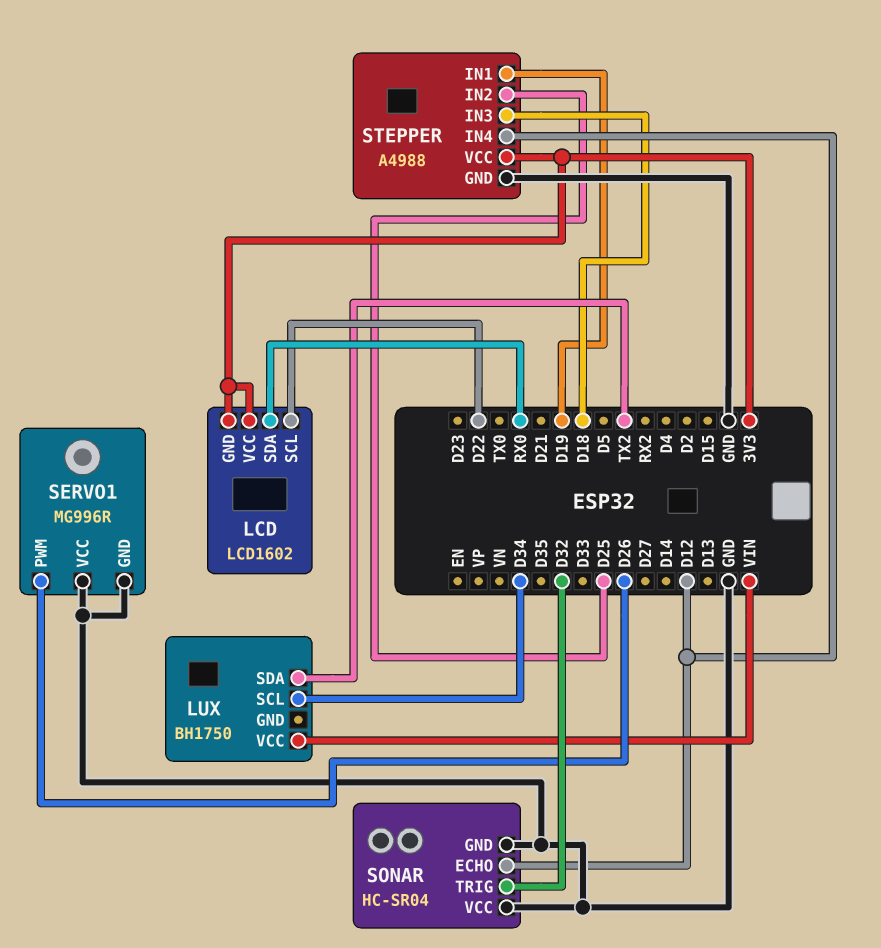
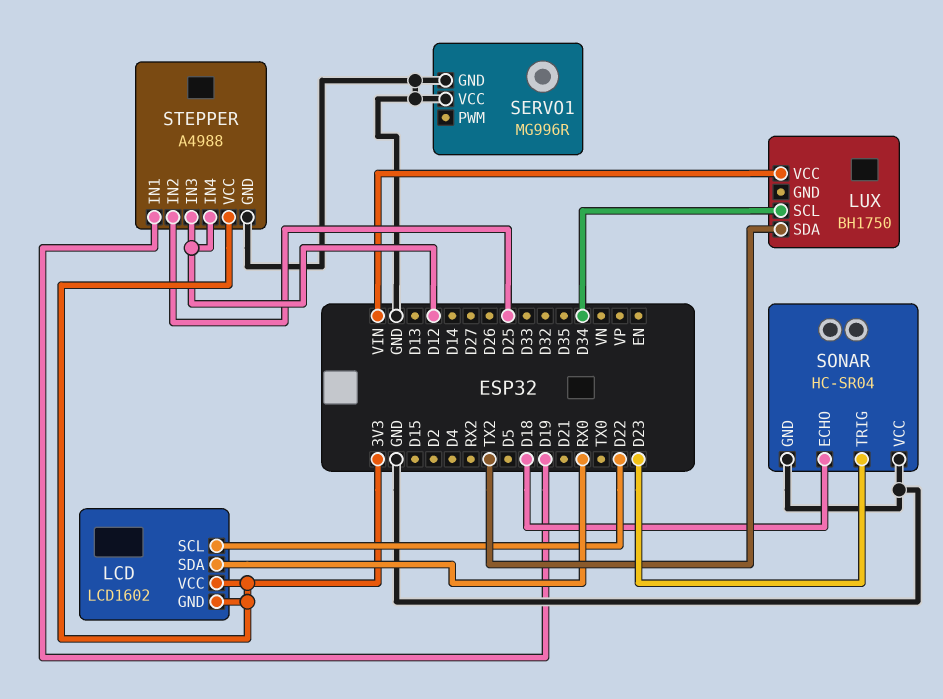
SERVO1 pin PWM: D26 -> none
SONAR pin ECHO: D12 -> D18
SONAR pin TRIG: D32 -> D23
STEPPER pin IN3: D18 -> D12

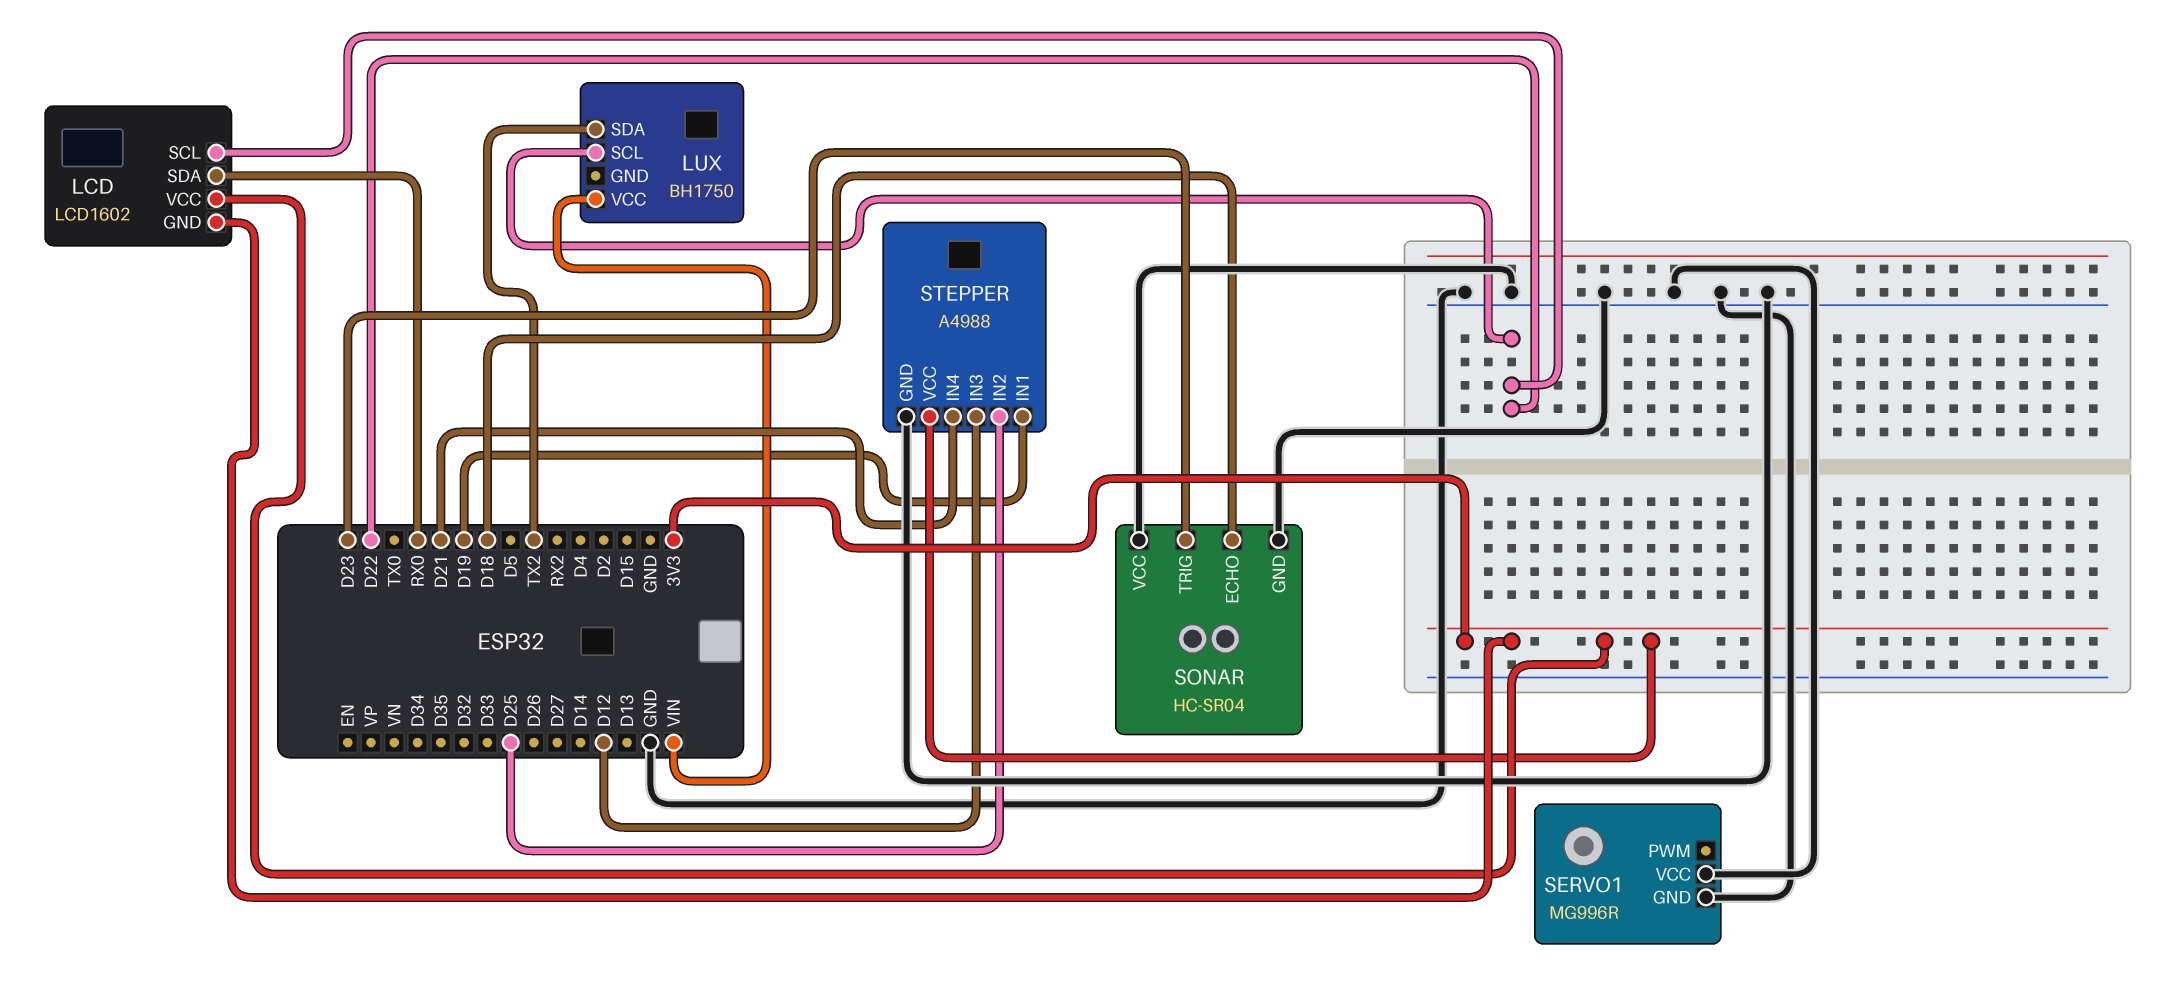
LUX pin SCL: D34 -> D22
STEPPER pin IN4: D12 -> D21

